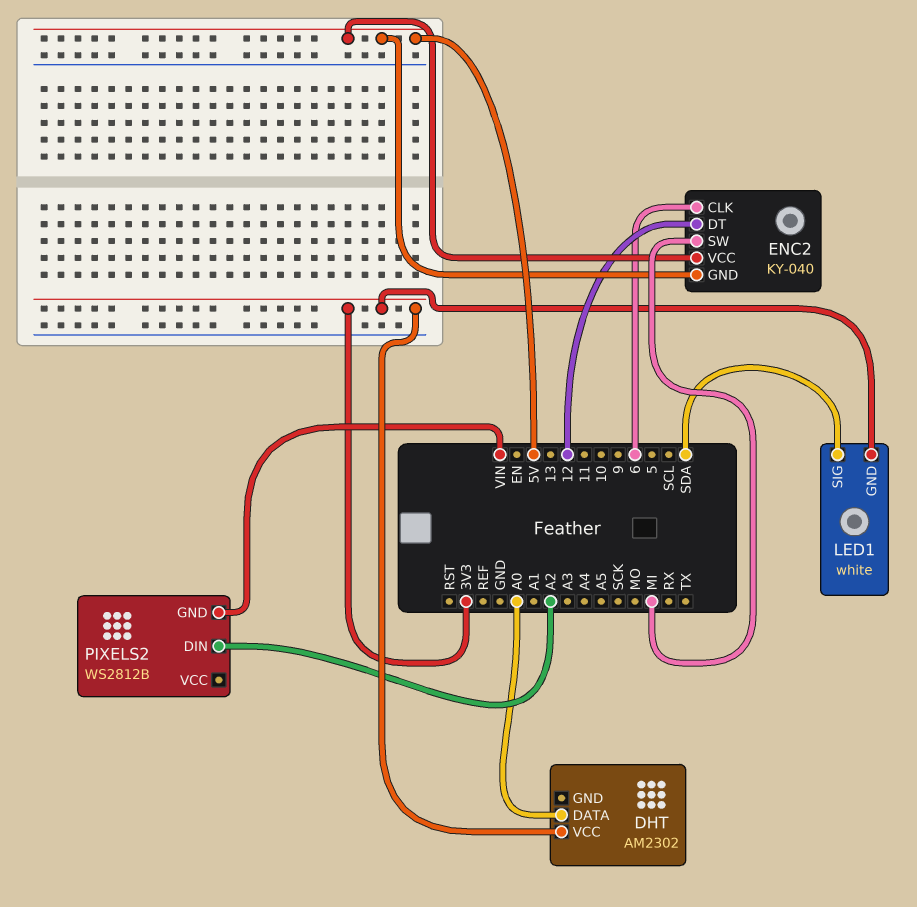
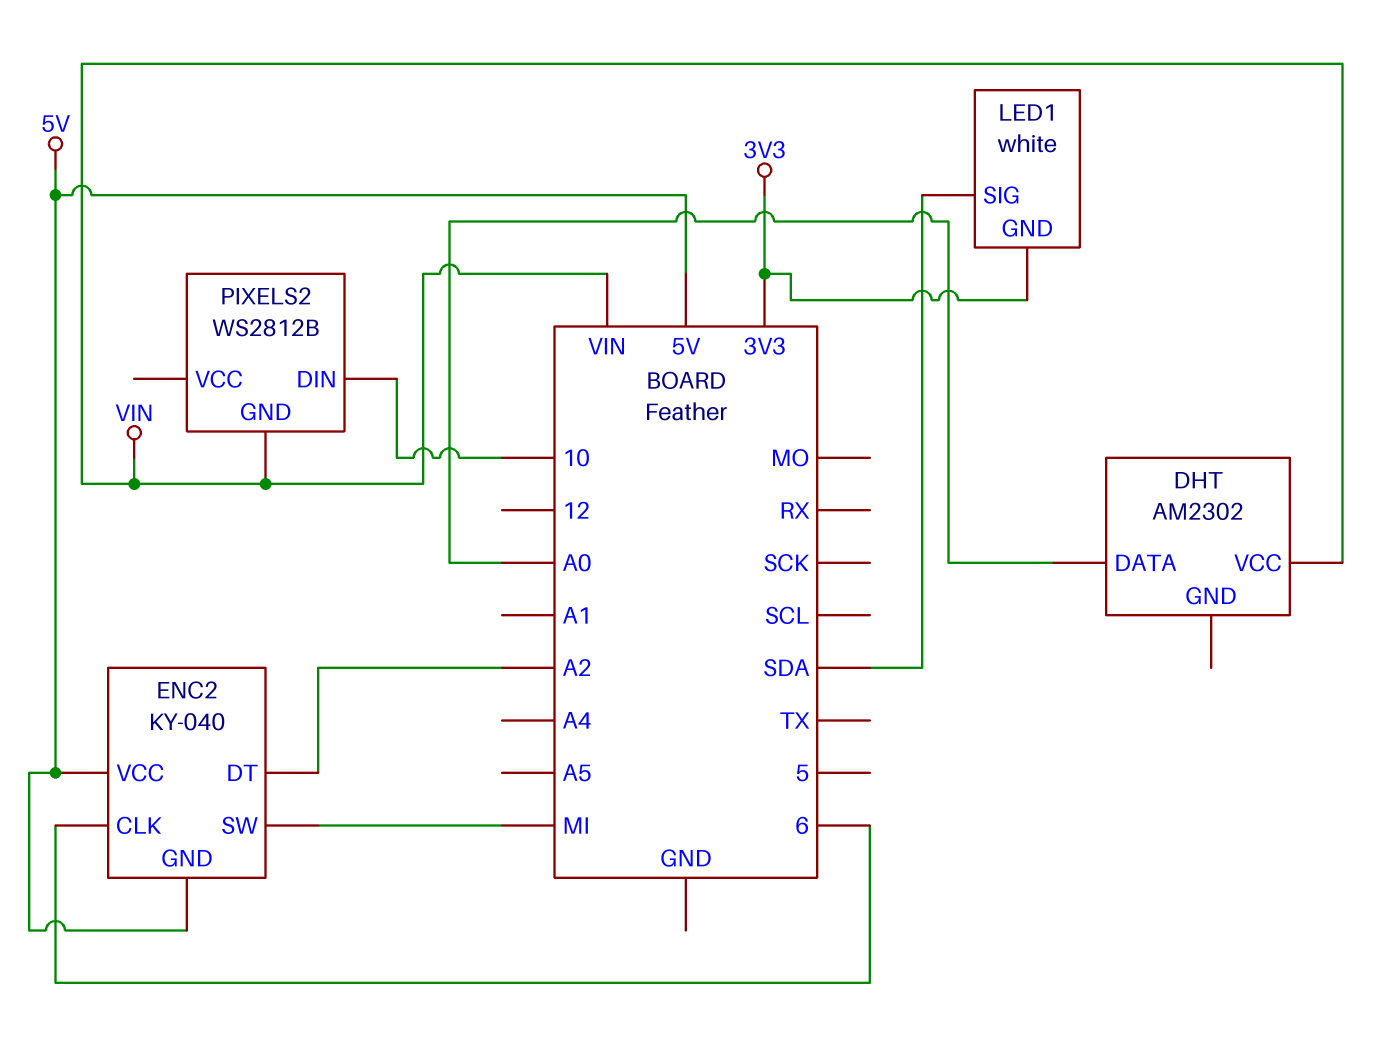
DHT pin VCC: 3V3 -> VIN
ENC2 pin DT: 12 -> A2
PIXELS2 pin DIN: A2 -> 10

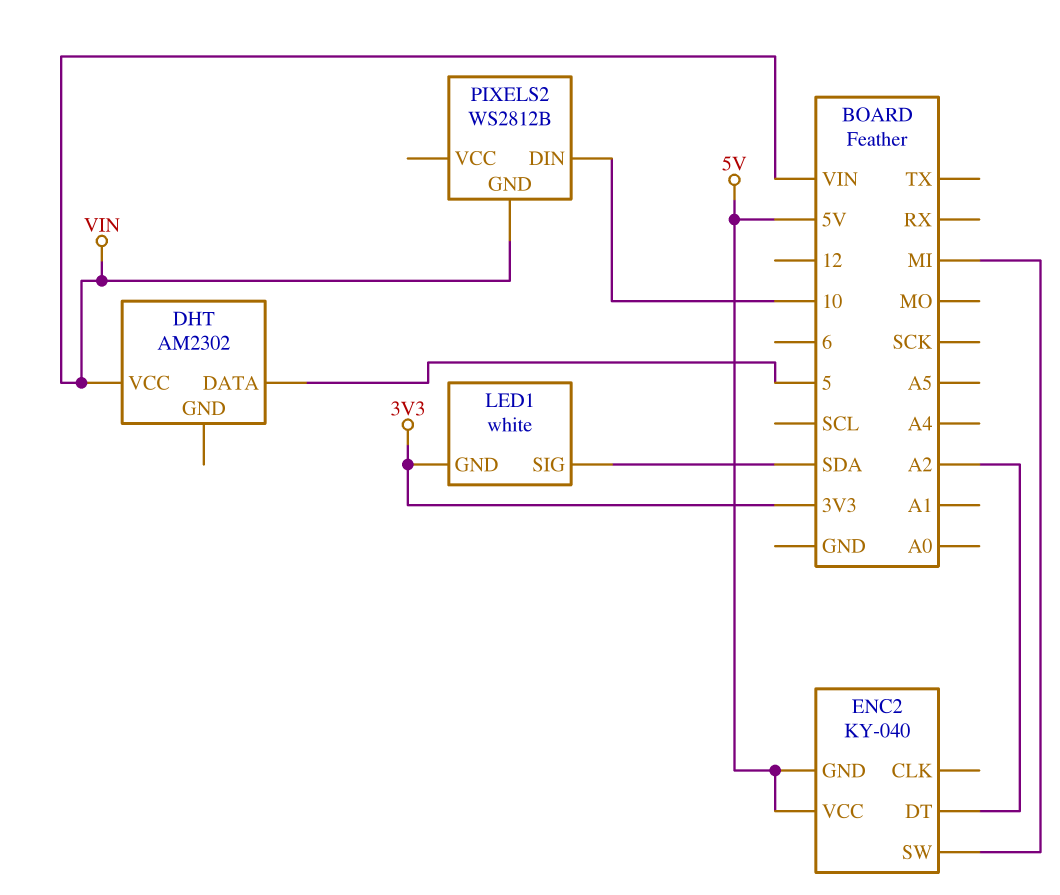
DHT pin DATA: A0 -> 5
ENC2 pin CLK: 6 -> none

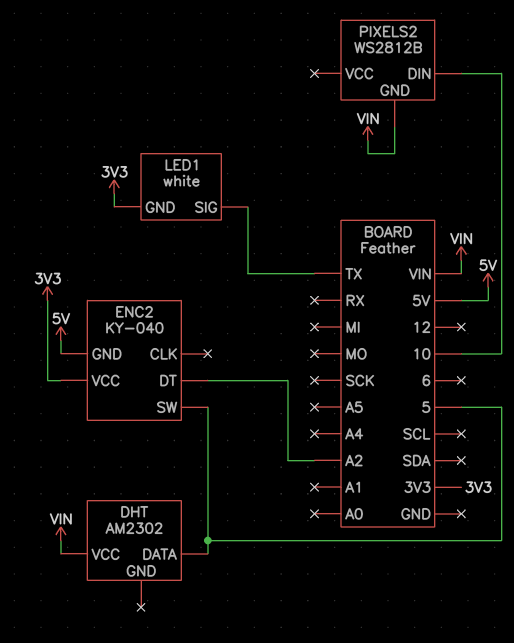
ENC2 pin SW: MI -> 5
ENC2 pin VCC: 5V -> 3V3
LED1 pin SIG: SDA -> TX

